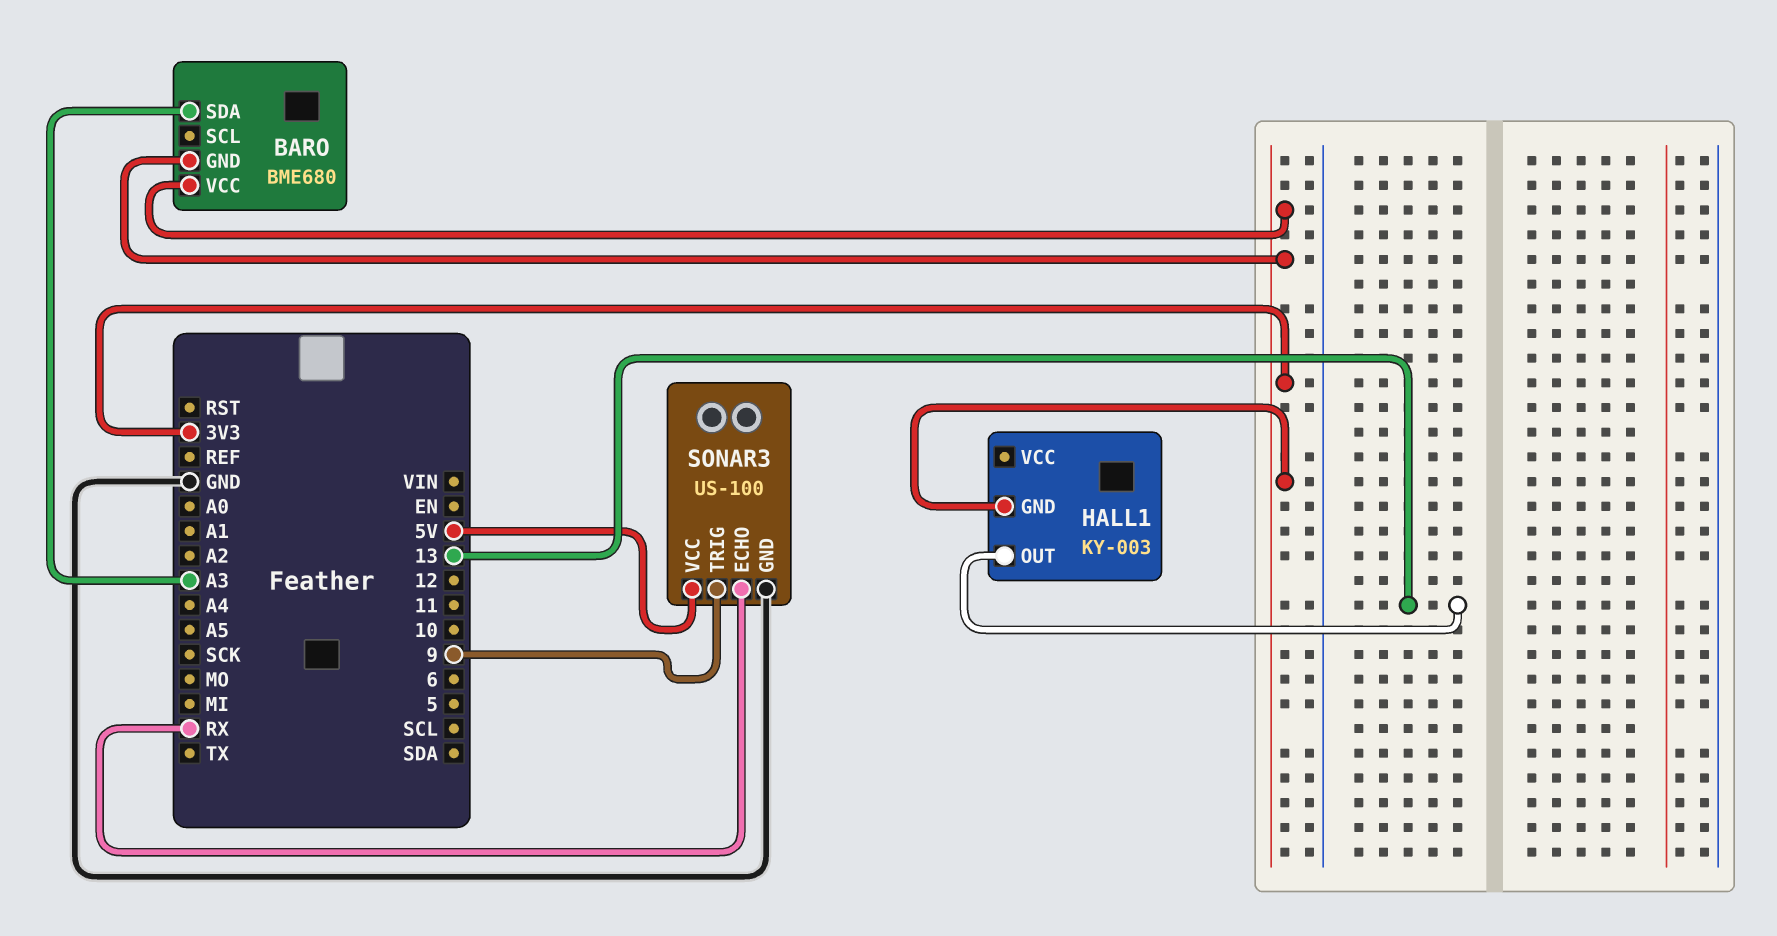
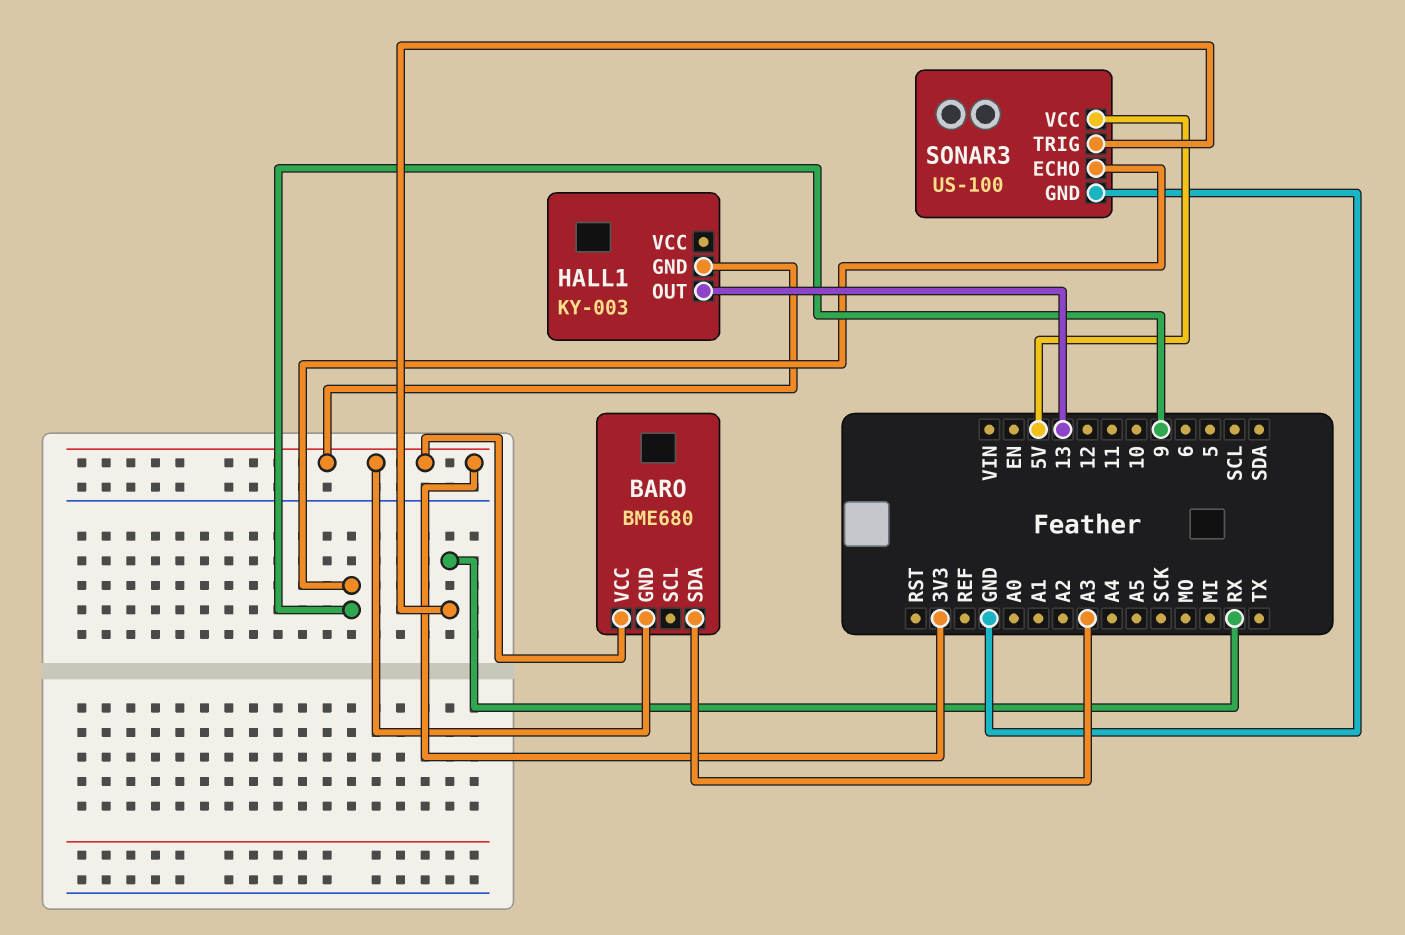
SONAR3 pin ECHO: RX -> 9
SONAR3 pin TRIG: 9 -> RX

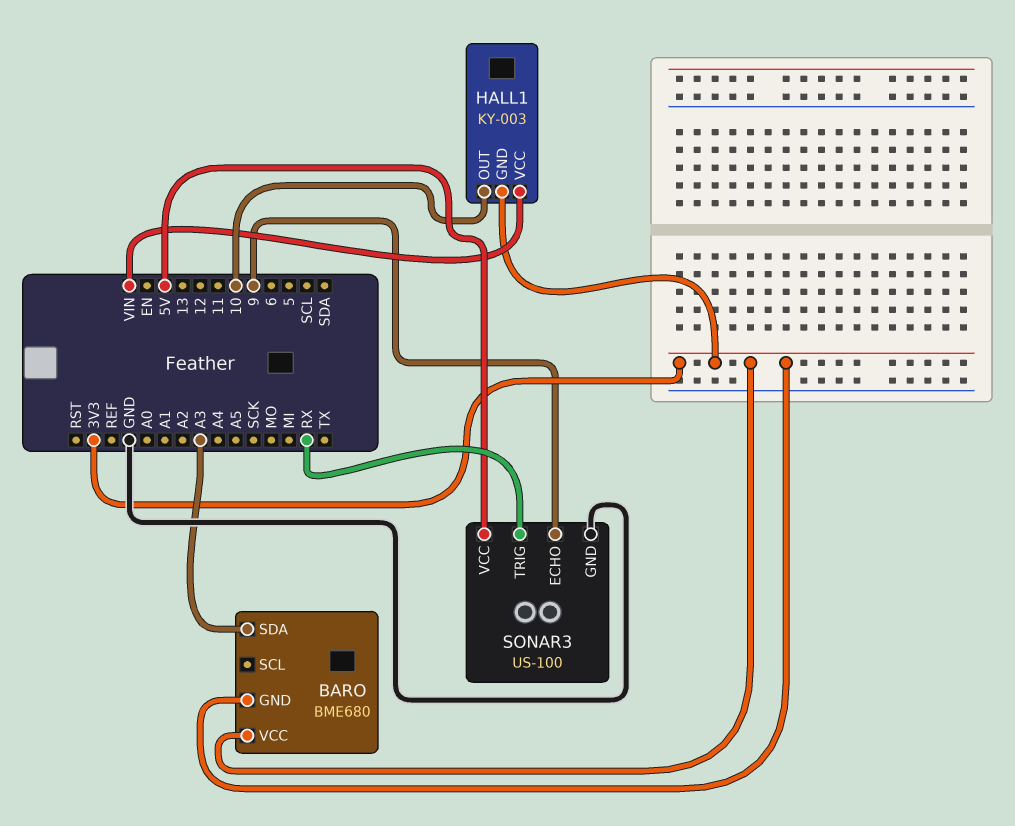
HALL1 pin OUT: 13 -> 10
HALL1 pin VCC: none -> VIN

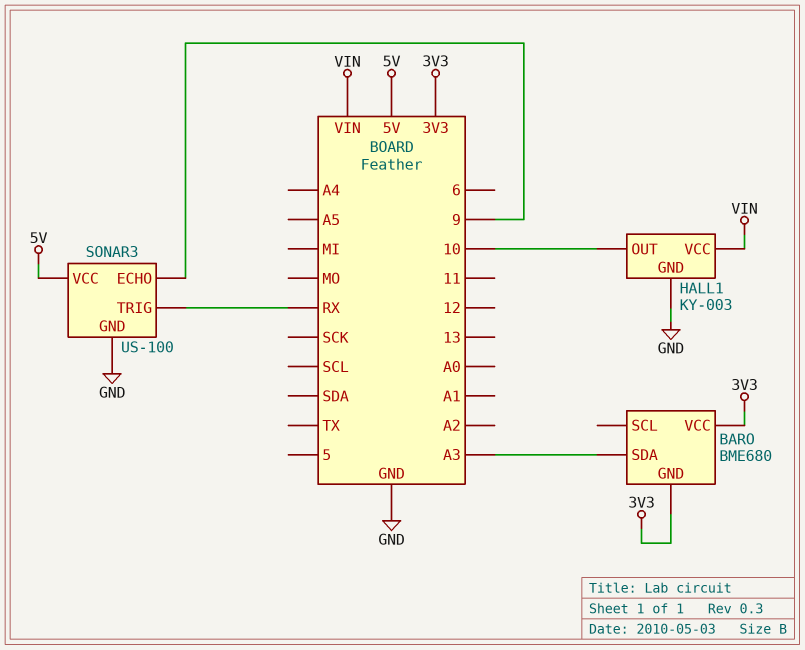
HALL1 pin GND: 3V3 -> GND

